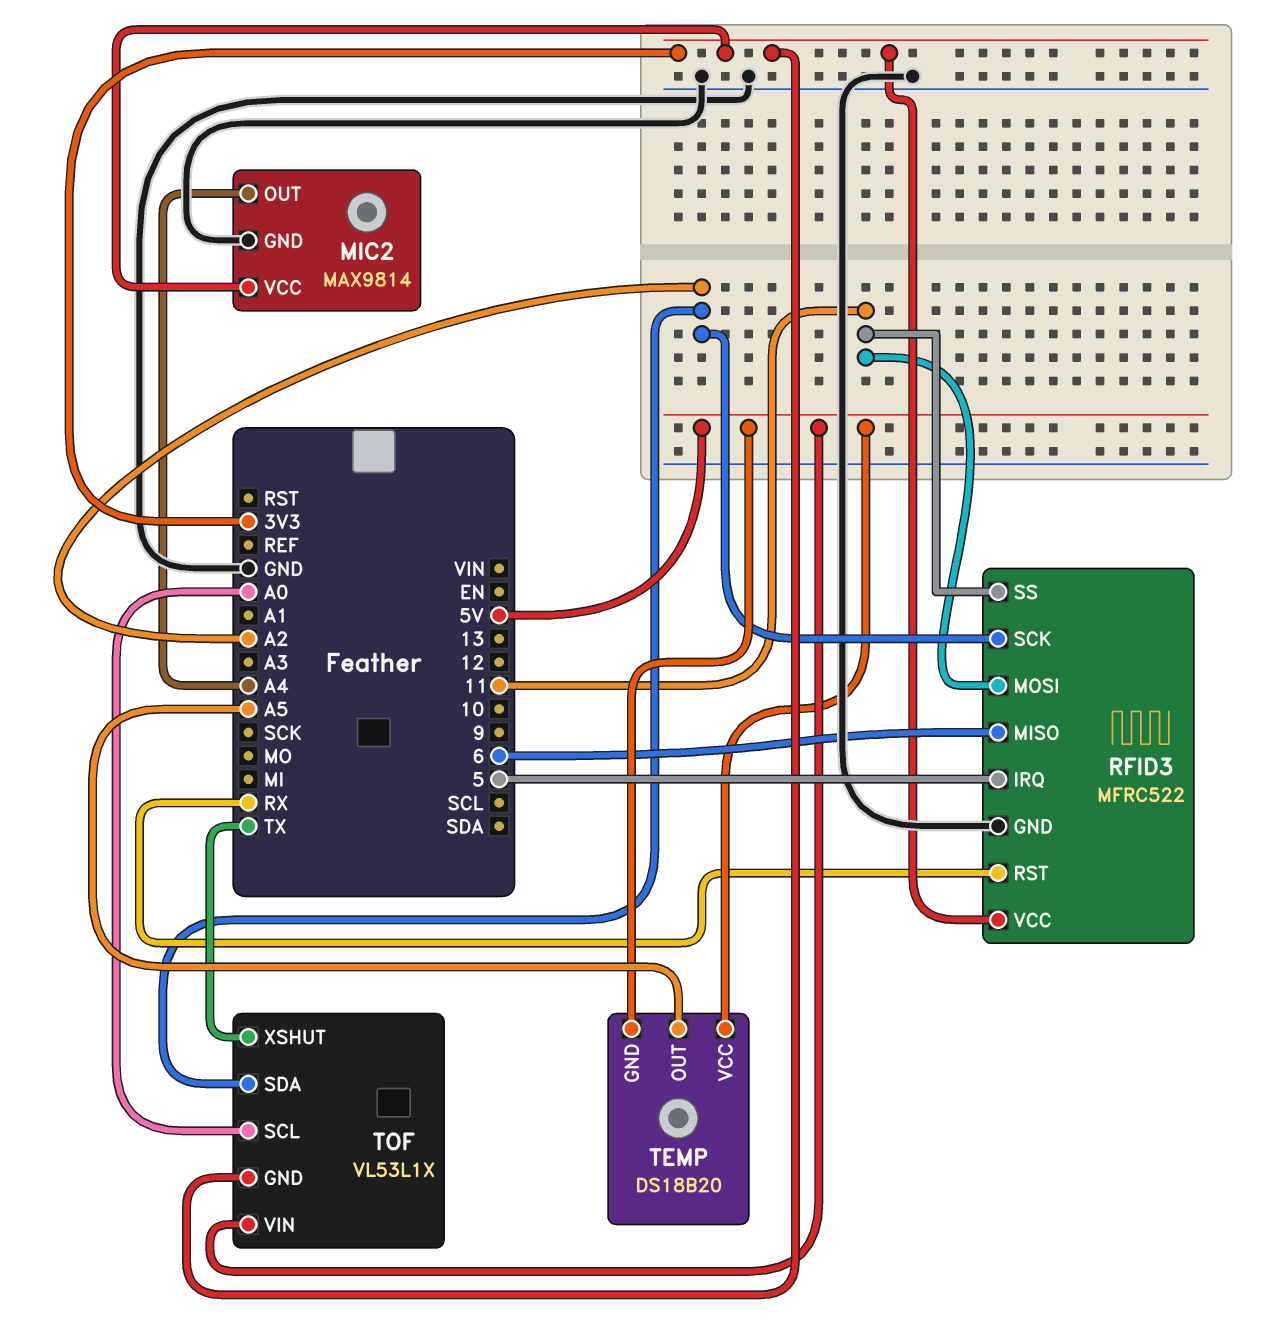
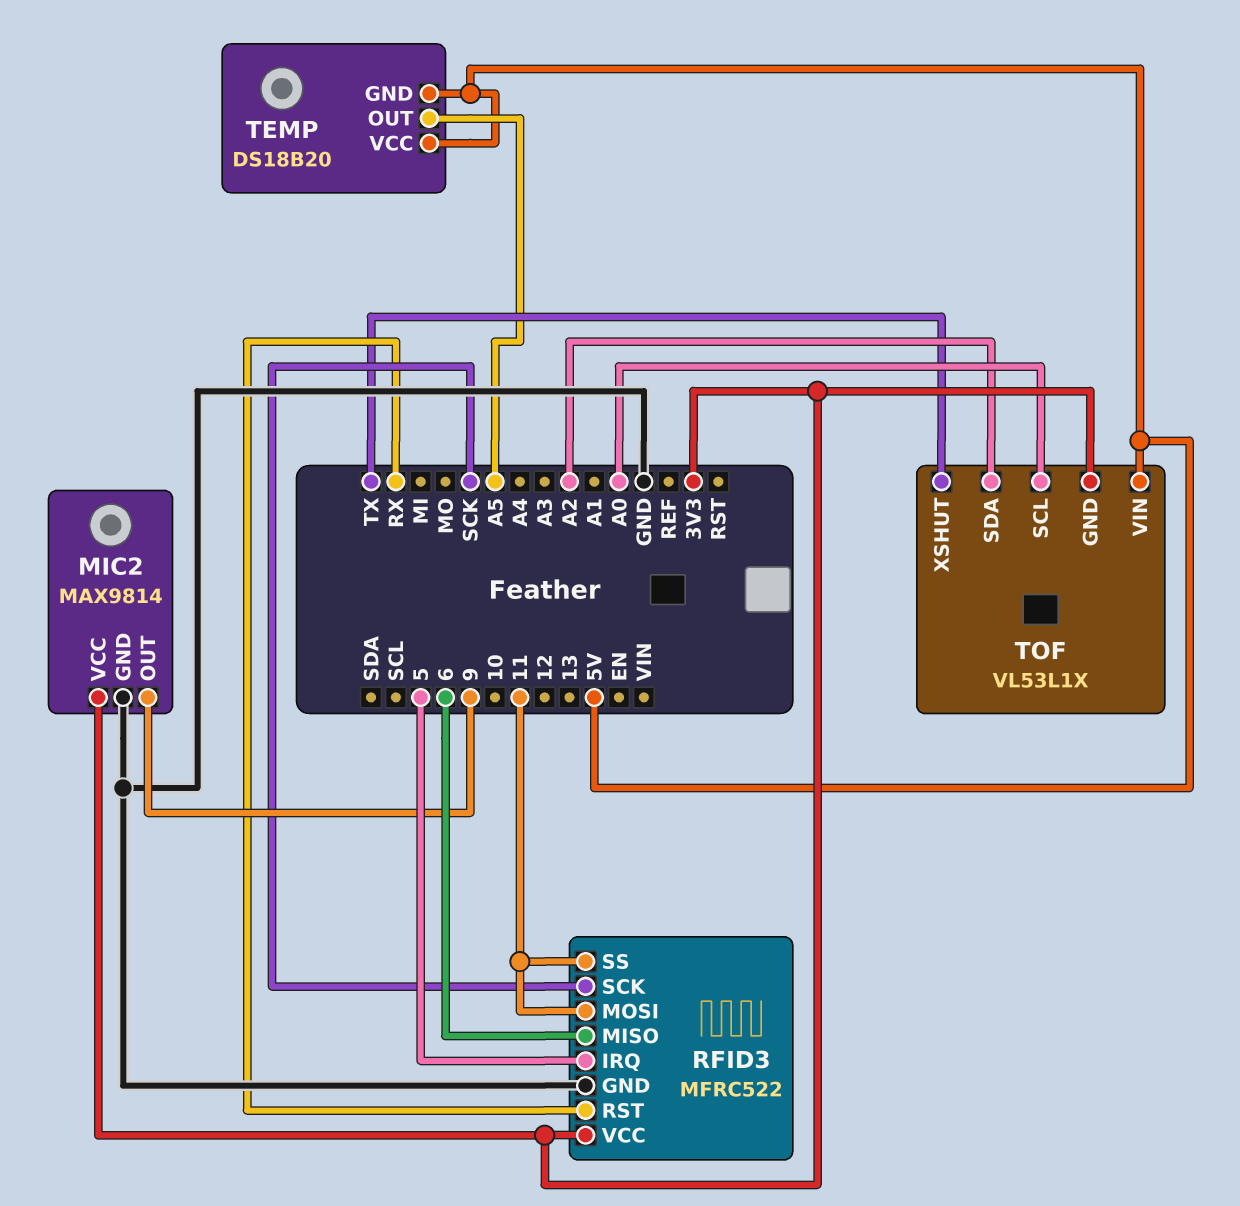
MIC2 pin OUT: A4 -> 9
RFID3 pin SCK: A2 -> SCK

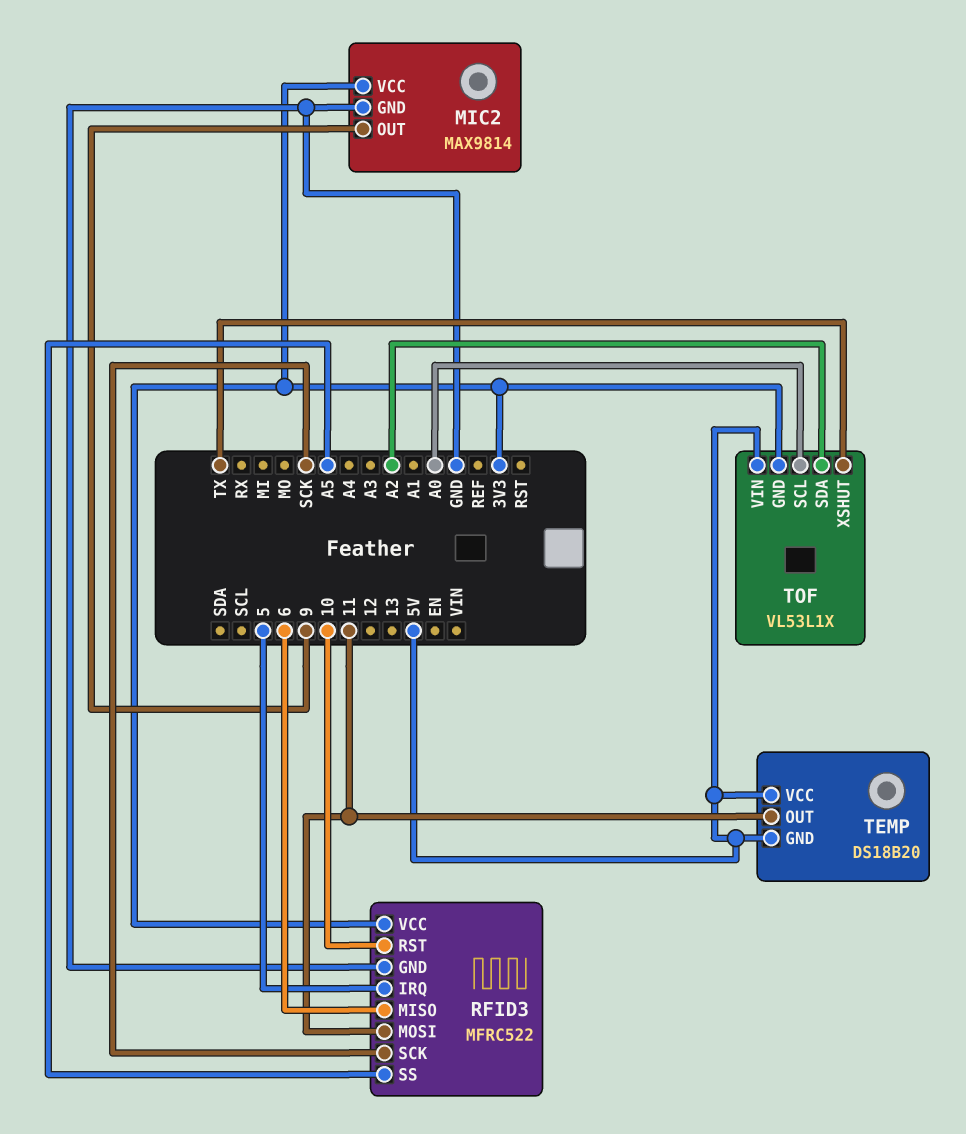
RFID3 pin RST: RX -> 10
RFID3 pin SS: 11 -> A5
TEMP pin OUT: A5 -> 11

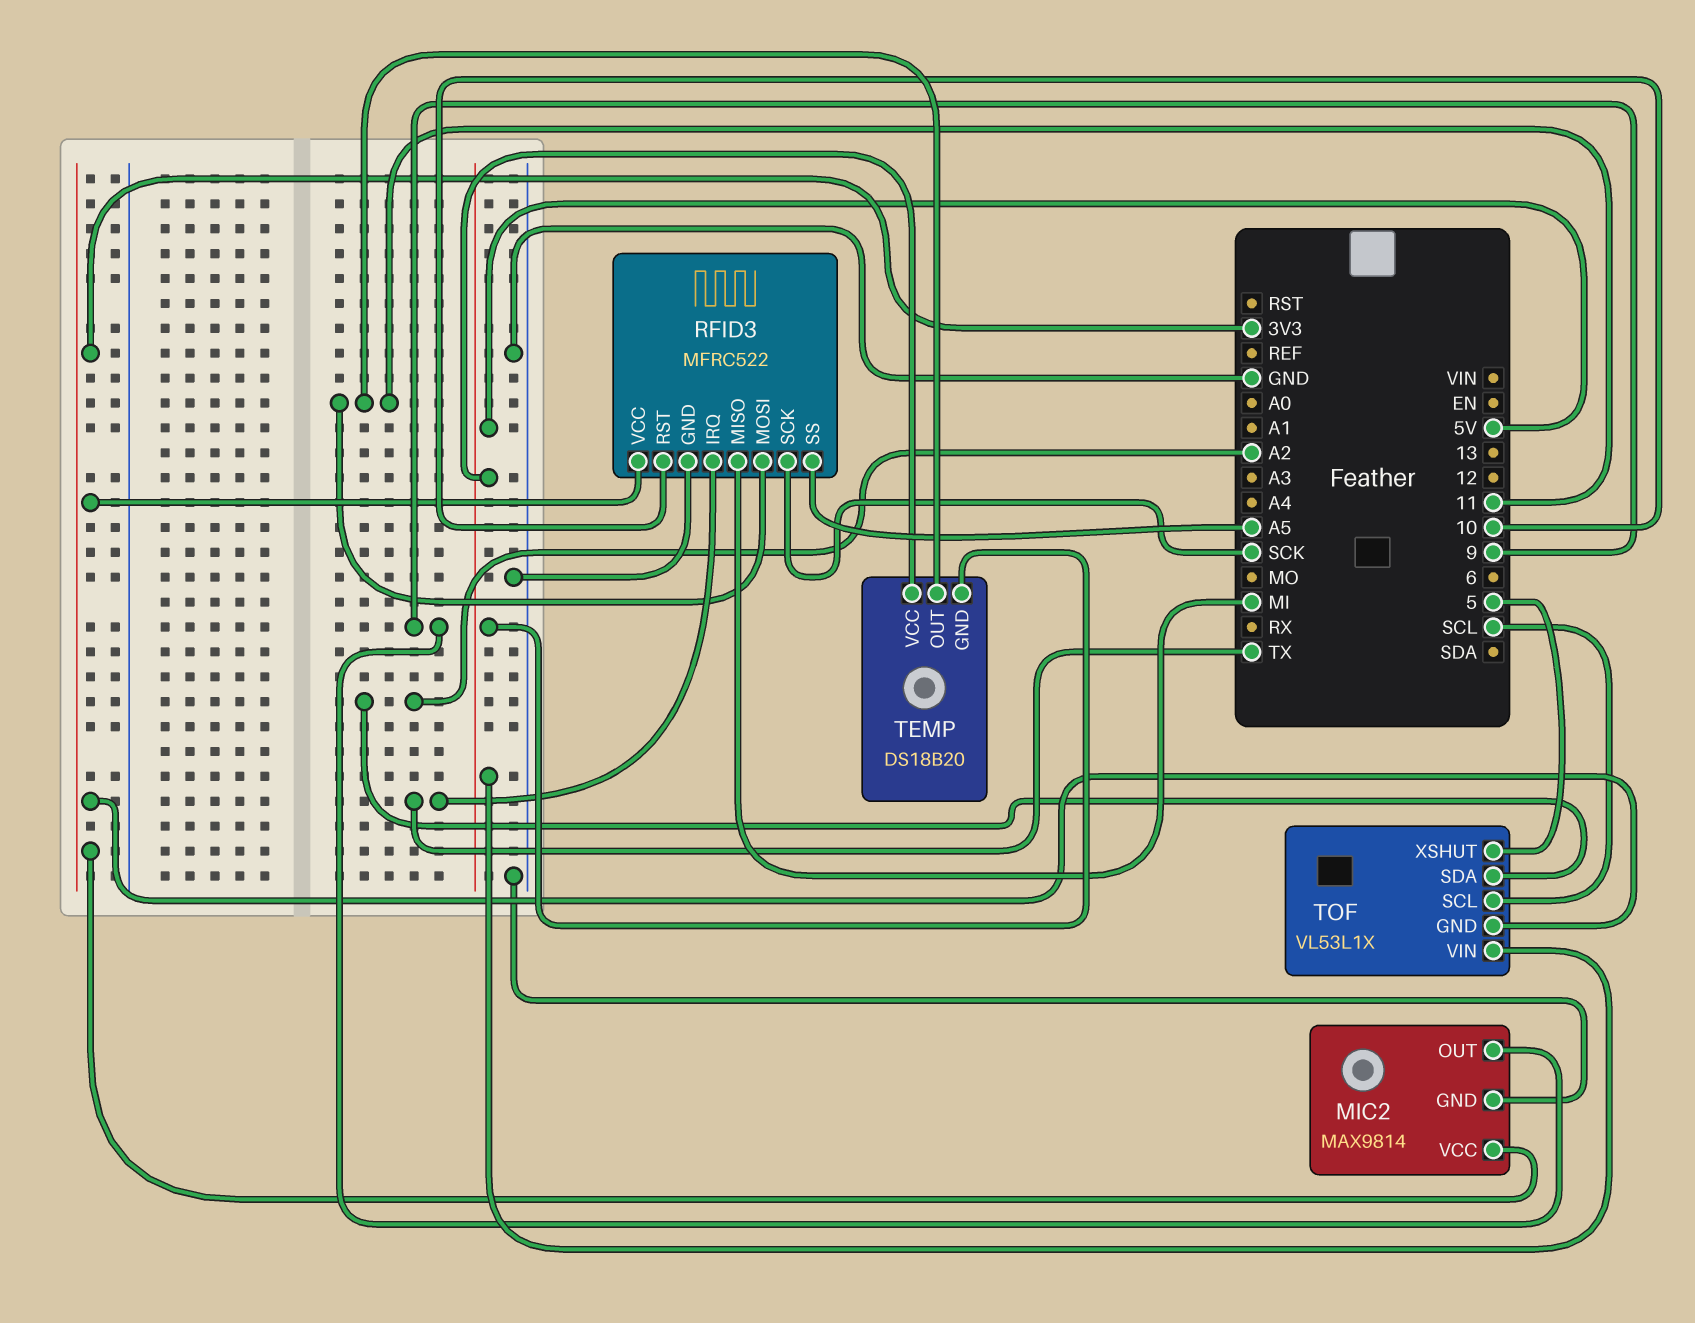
RFID3 pin IRQ: 5 -> TX
RFID3 pin MISO: 6 -> MI
TOF pin SCL: A0 -> SCL
TOF pin XSHUT: TX -> 5

